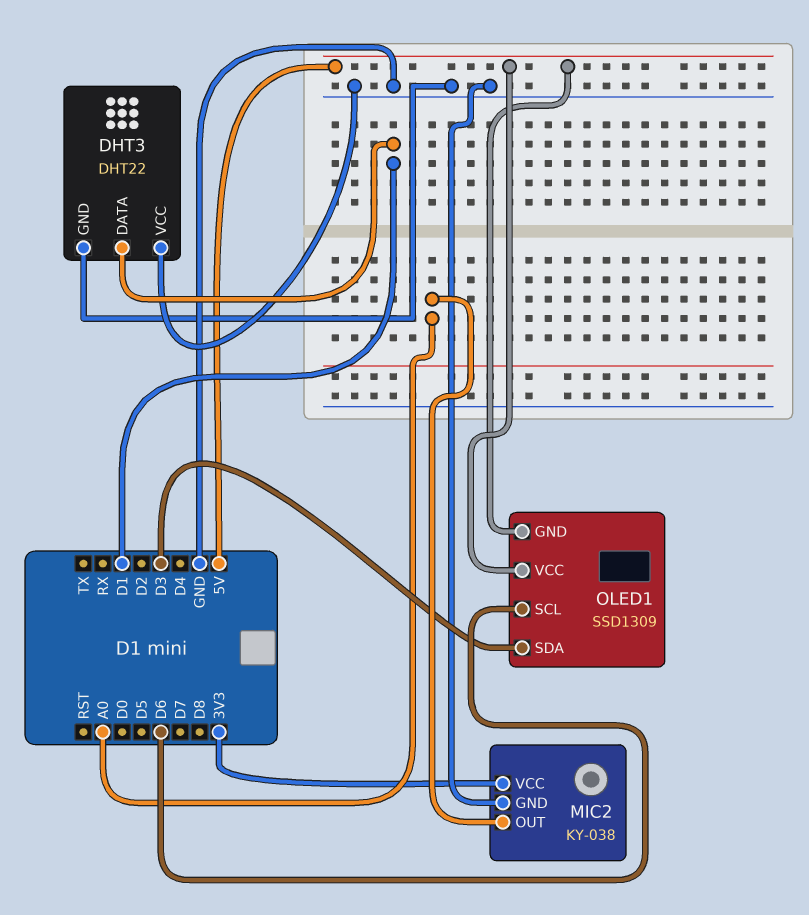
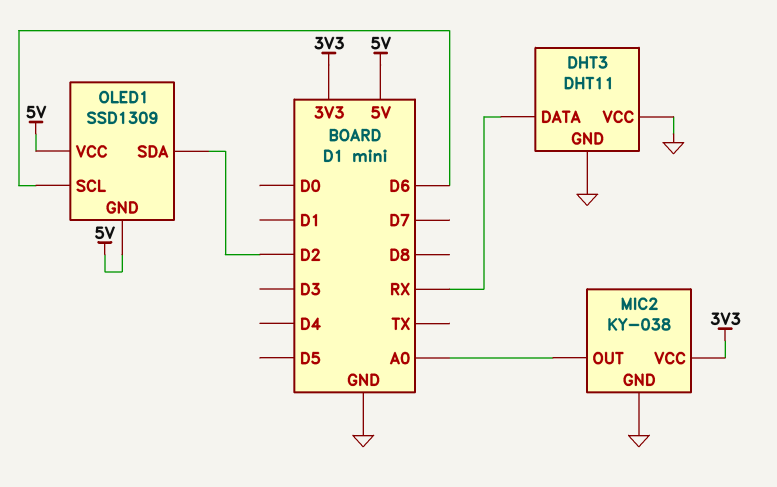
DHT3: DHT22 -> DHT11
DHT3 pin DATA: D1 -> RX
OLED1 pin SDA: D3 -> D2

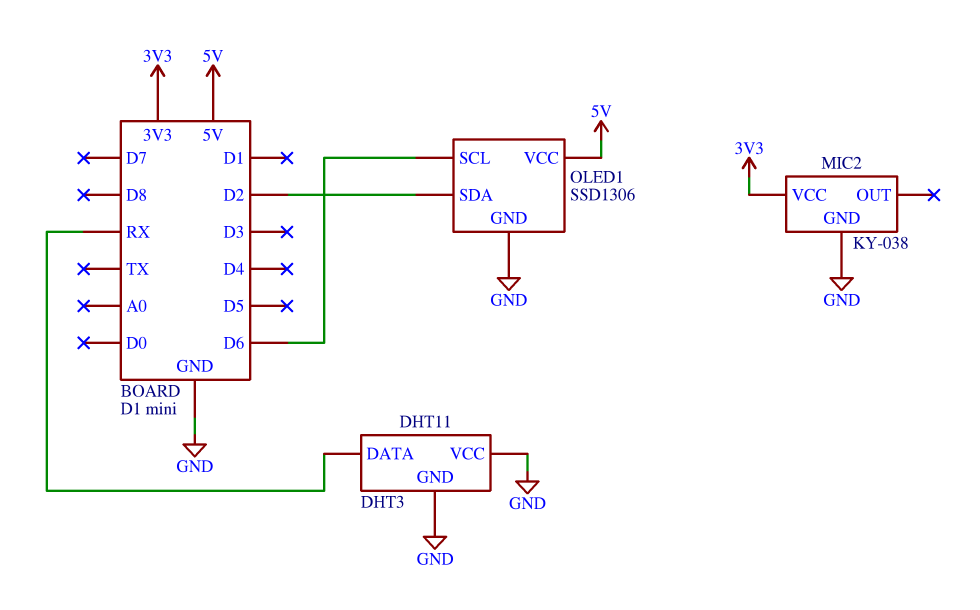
MIC2 pin OUT: A0 -> none
OLED1: SSD1309 -> SSD1306
OLED1 pin GND: 5V -> GND

